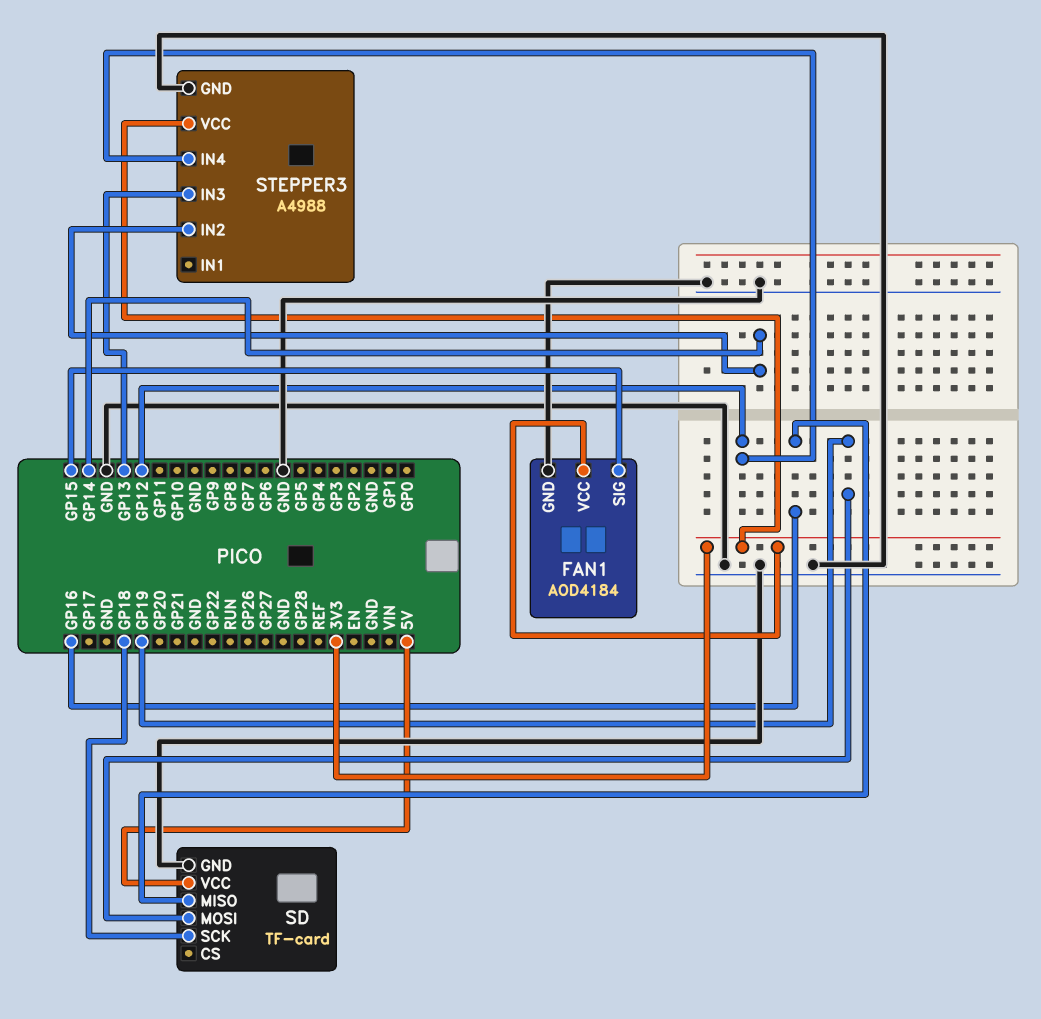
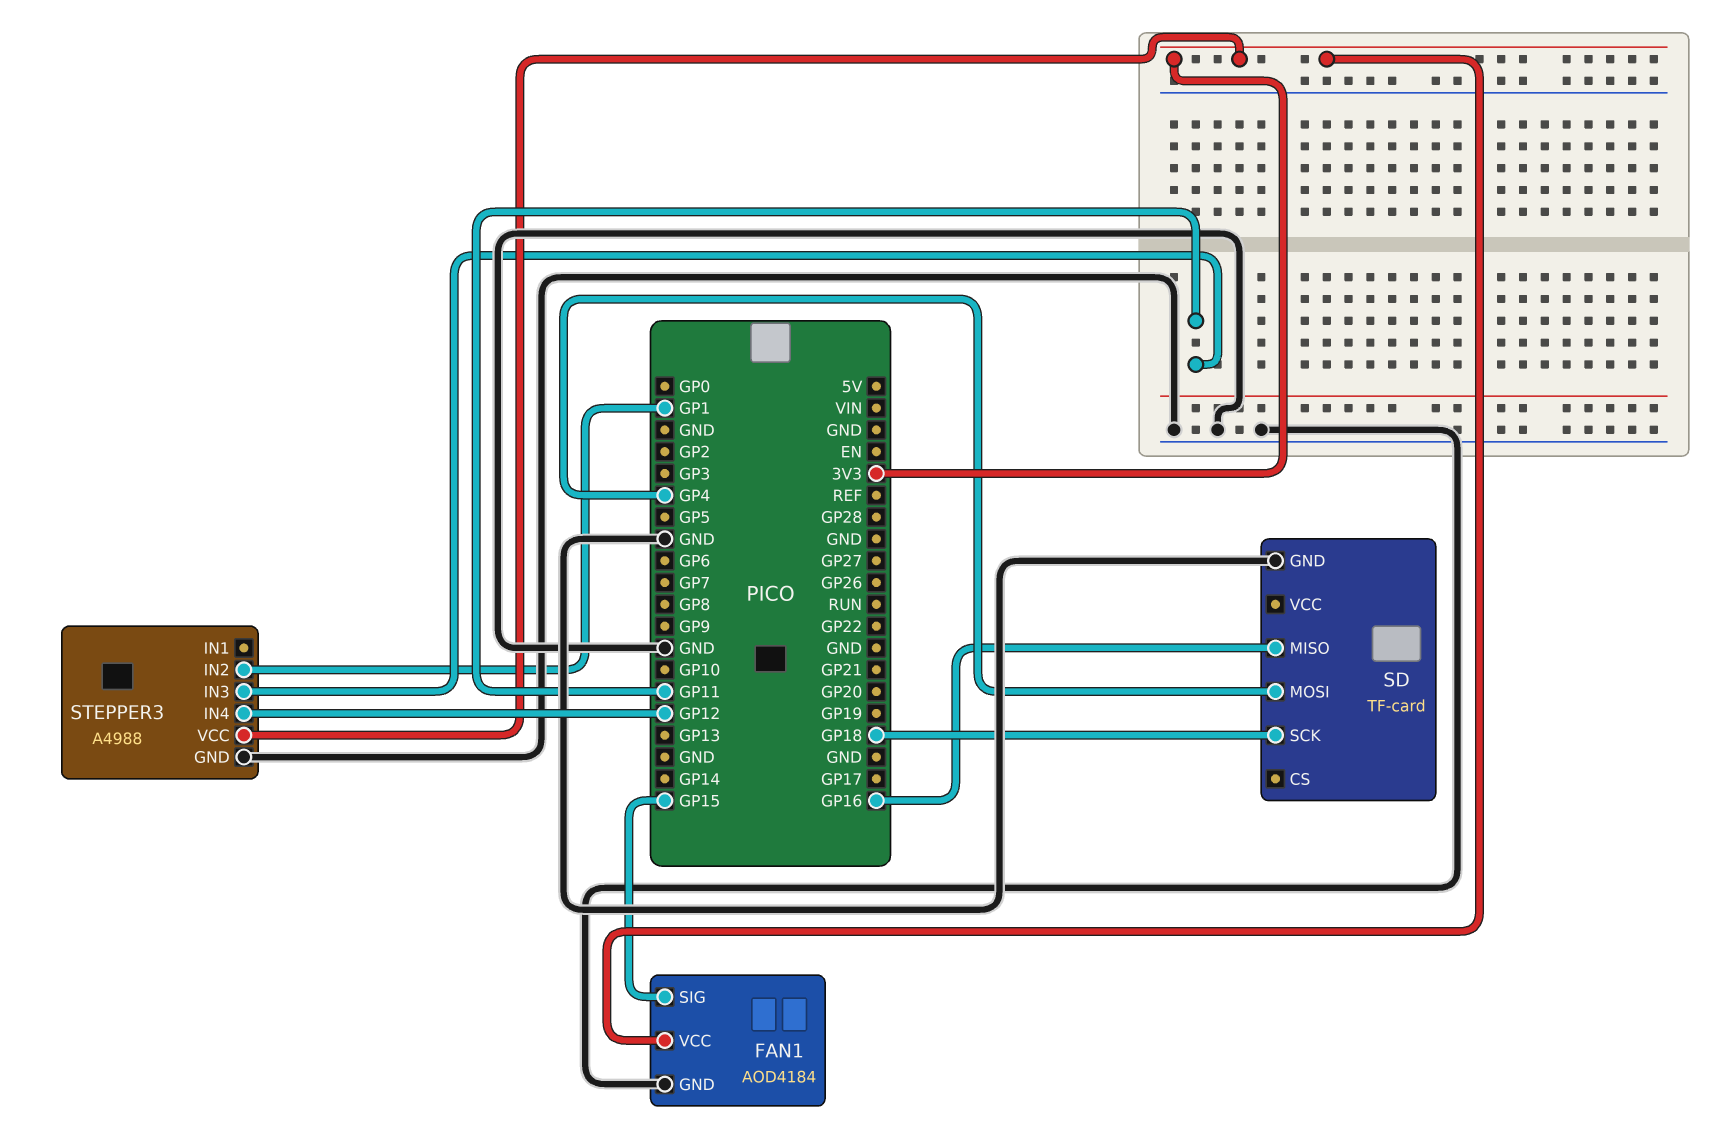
SD pin MOSI: GP19 -> GP4
SD pin VCC: 5V -> none
STEPPER3 pin IN2: GP14 -> GP1
STEPPER3 pin IN3: GP13 -> GP11

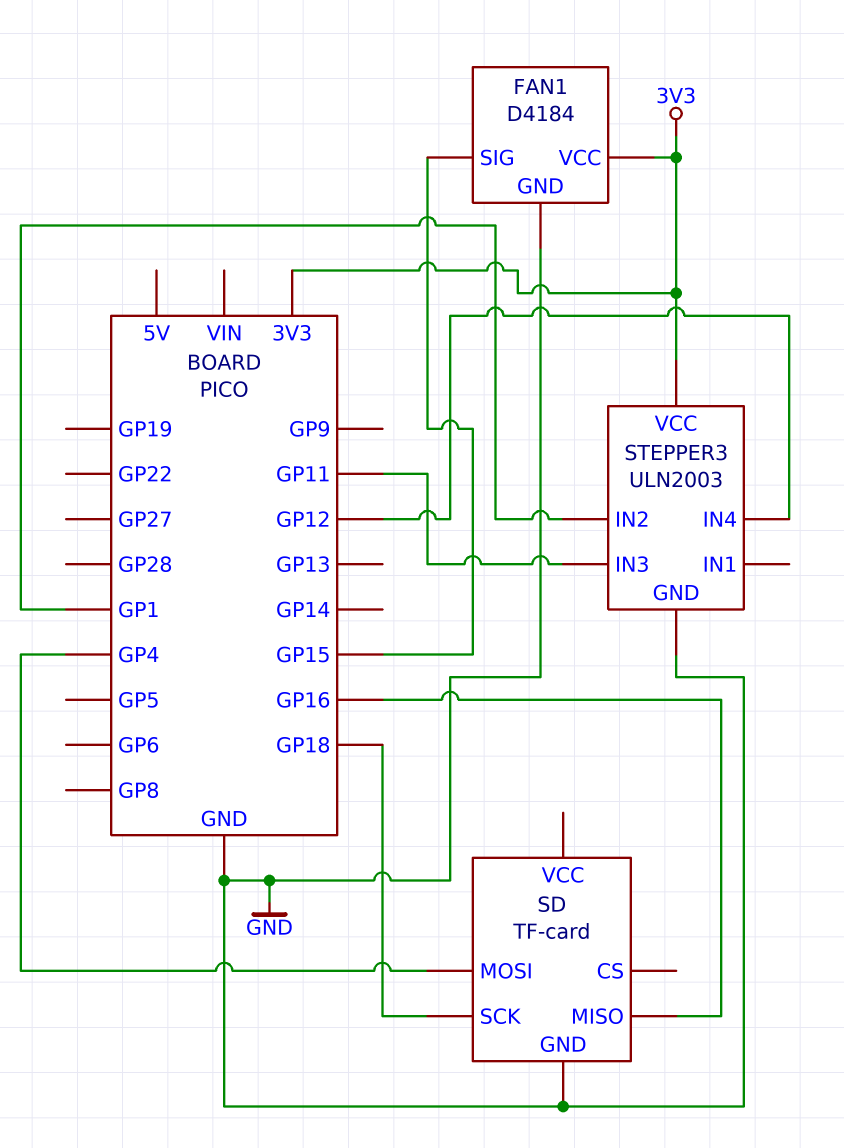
FAN1: AOD4184 -> D4184
STEPPER3: A4988 -> ULN2003

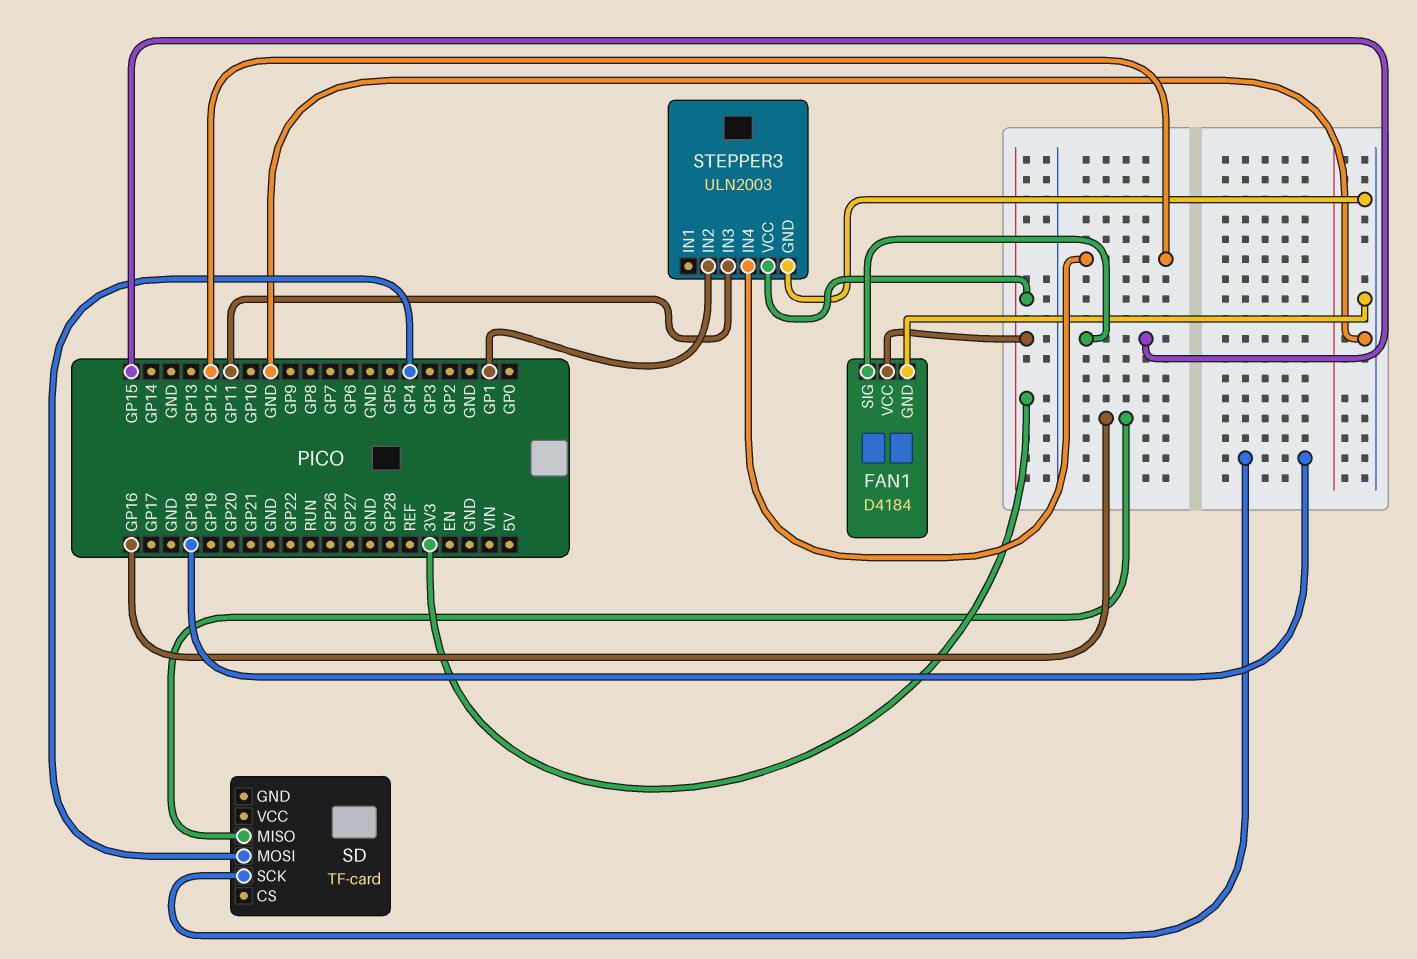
SD pin GND: GND -> none

